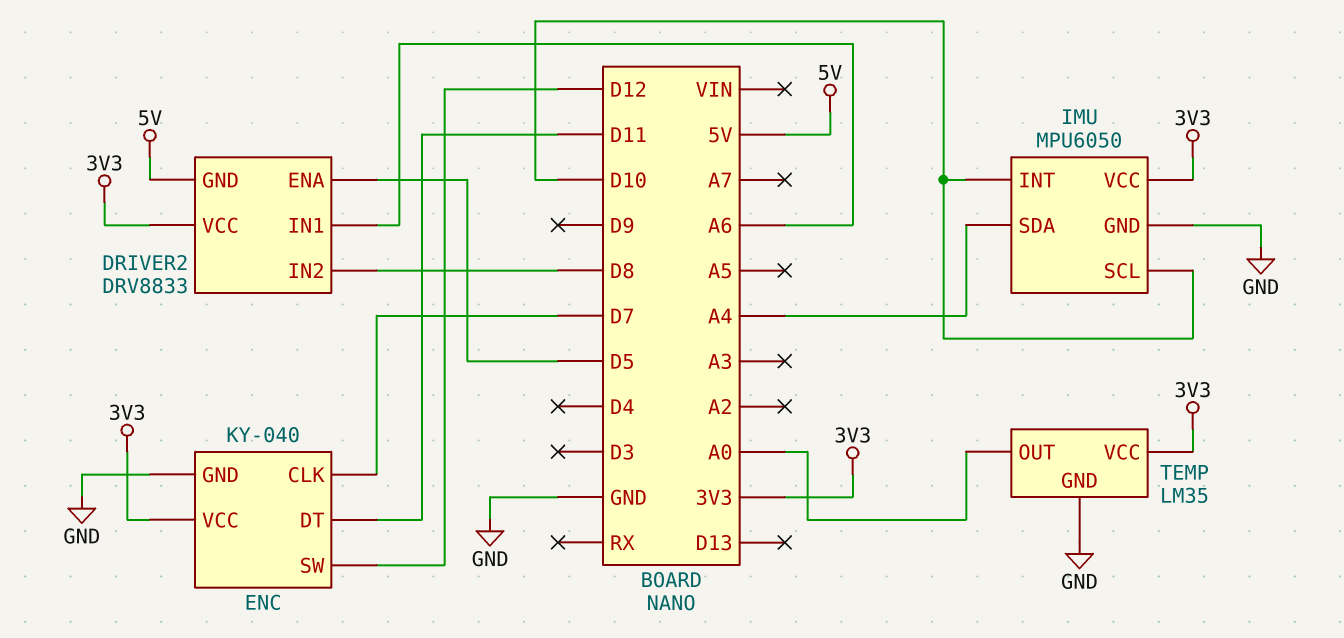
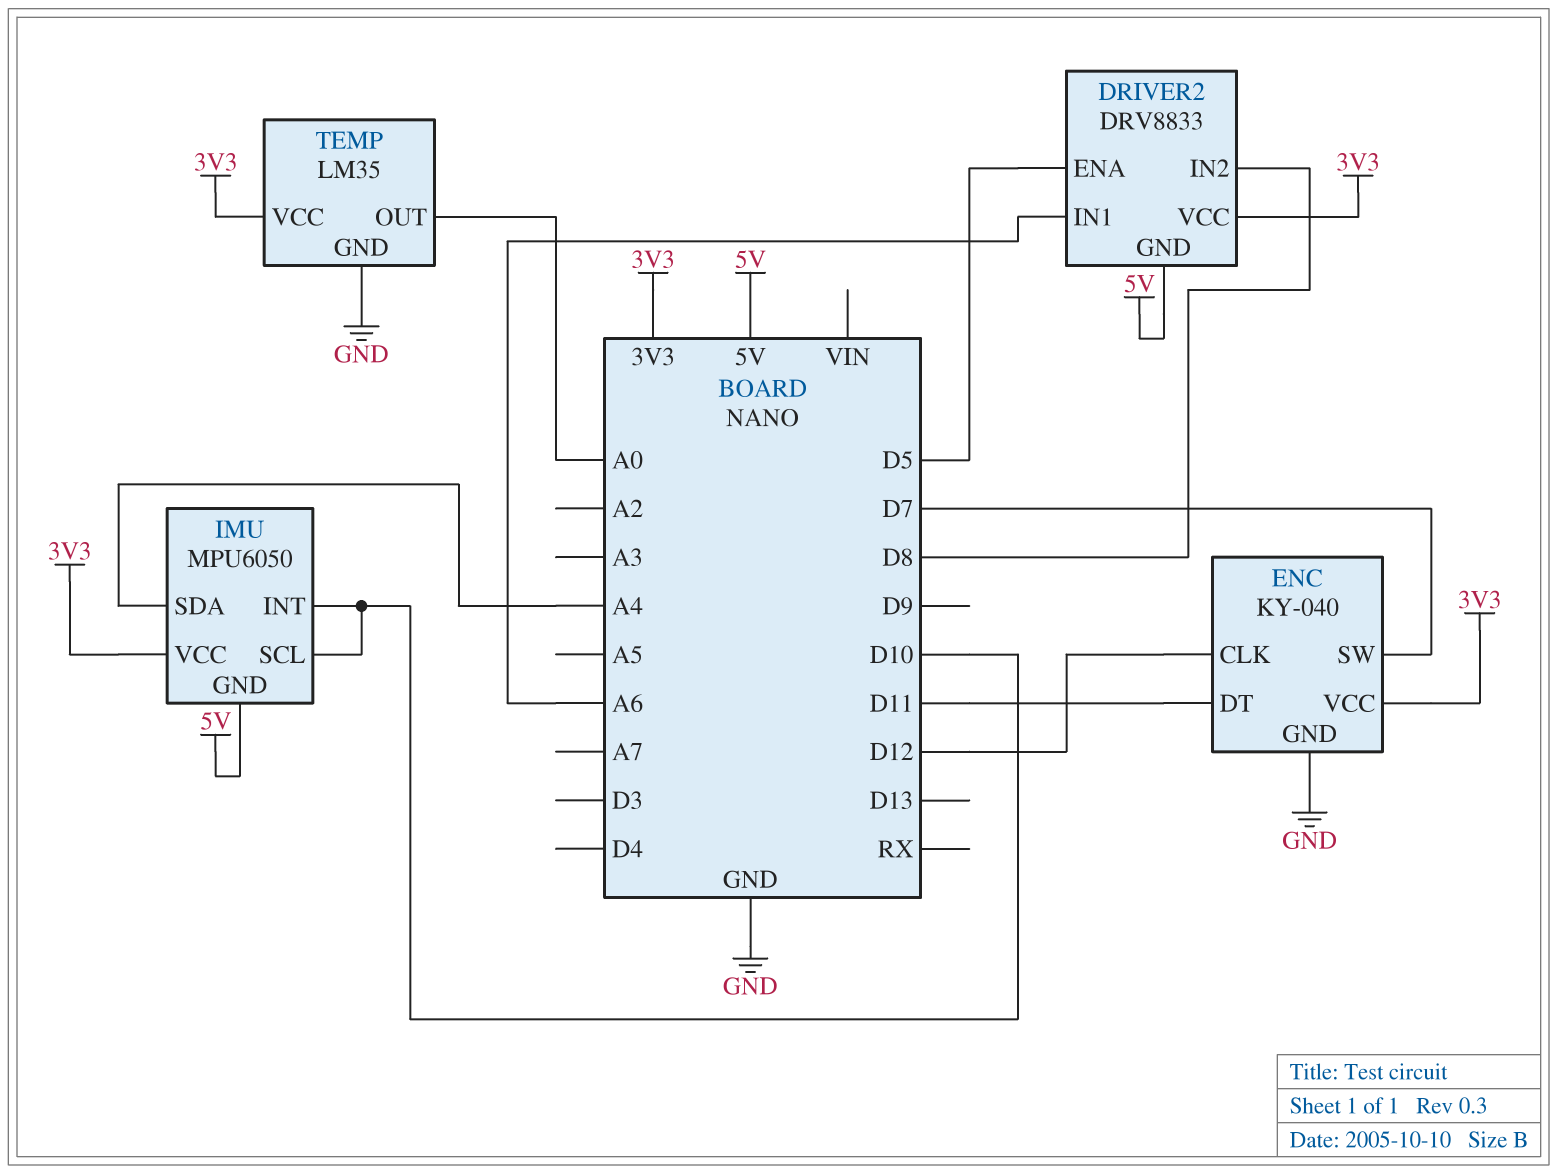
ENC pin CLK: D7 -> D12
ENC pin SW: D12 -> D7
IMU pin GND: GND -> 5V

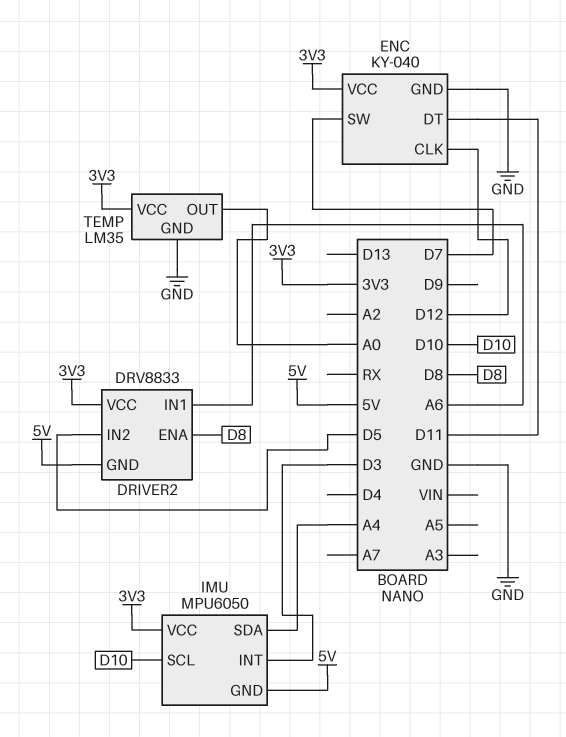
DRIVER2 pin ENA: D5 -> D8
DRIVER2 pin IN2: D8 -> D5
IMU pin INT: D10 -> D3

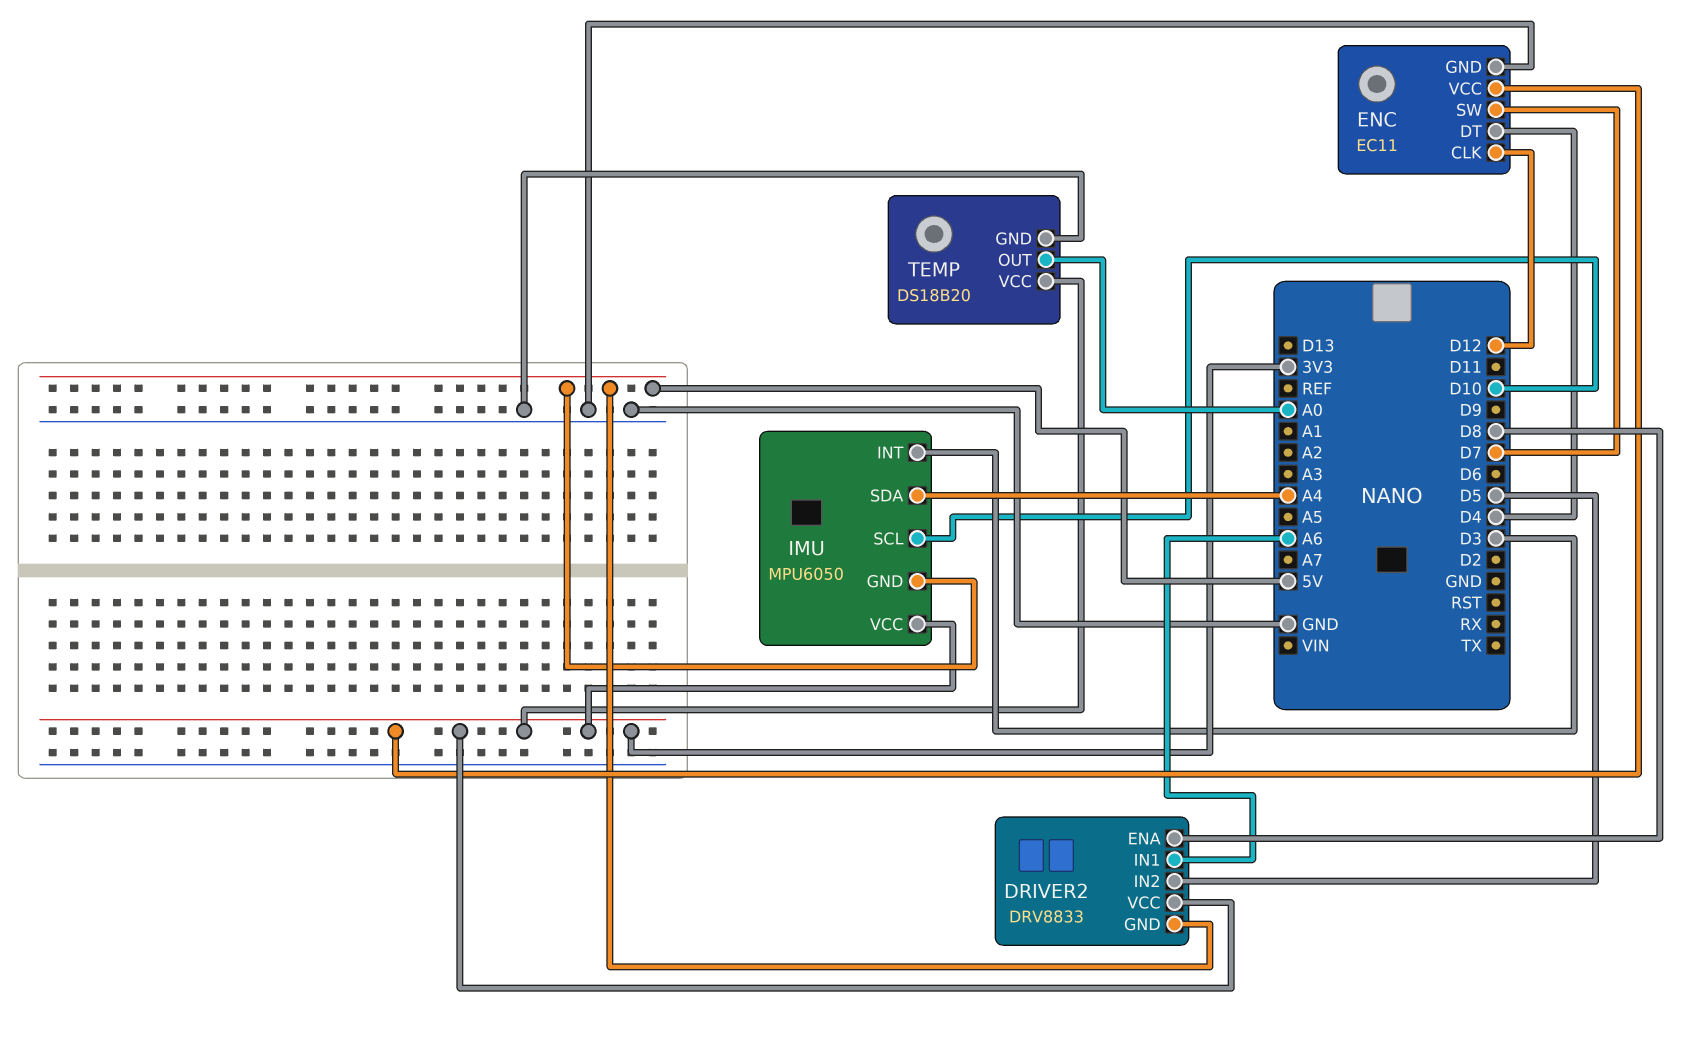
ENC: KY-040 -> EC11
ENC pin DT: D11 -> D4
TEMP: LM35 -> DS18B20

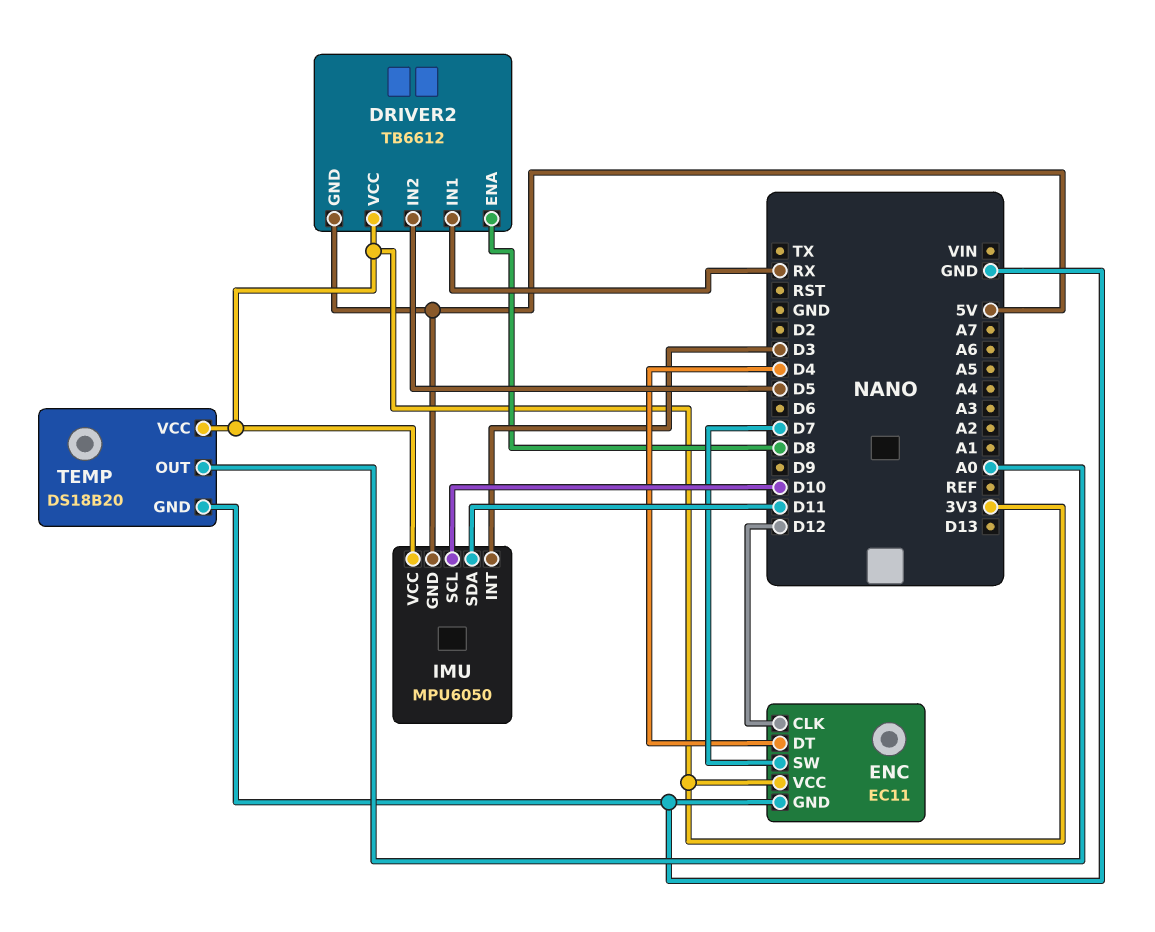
DRIVER2: DRV8833 -> TB6612
DRIVER2 pin IN1: A6 -> RX
IMU pin SDA: A4 -> D11

